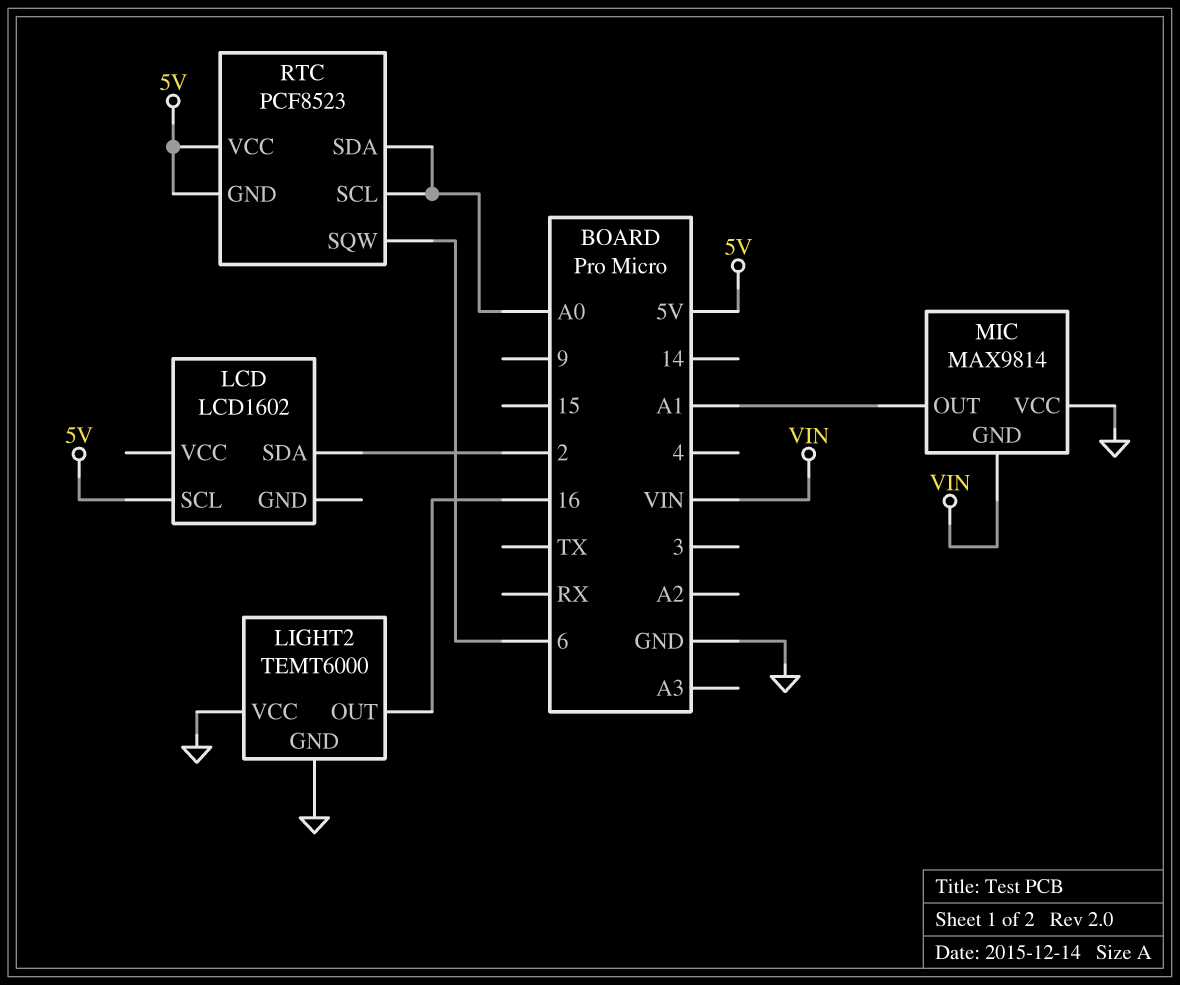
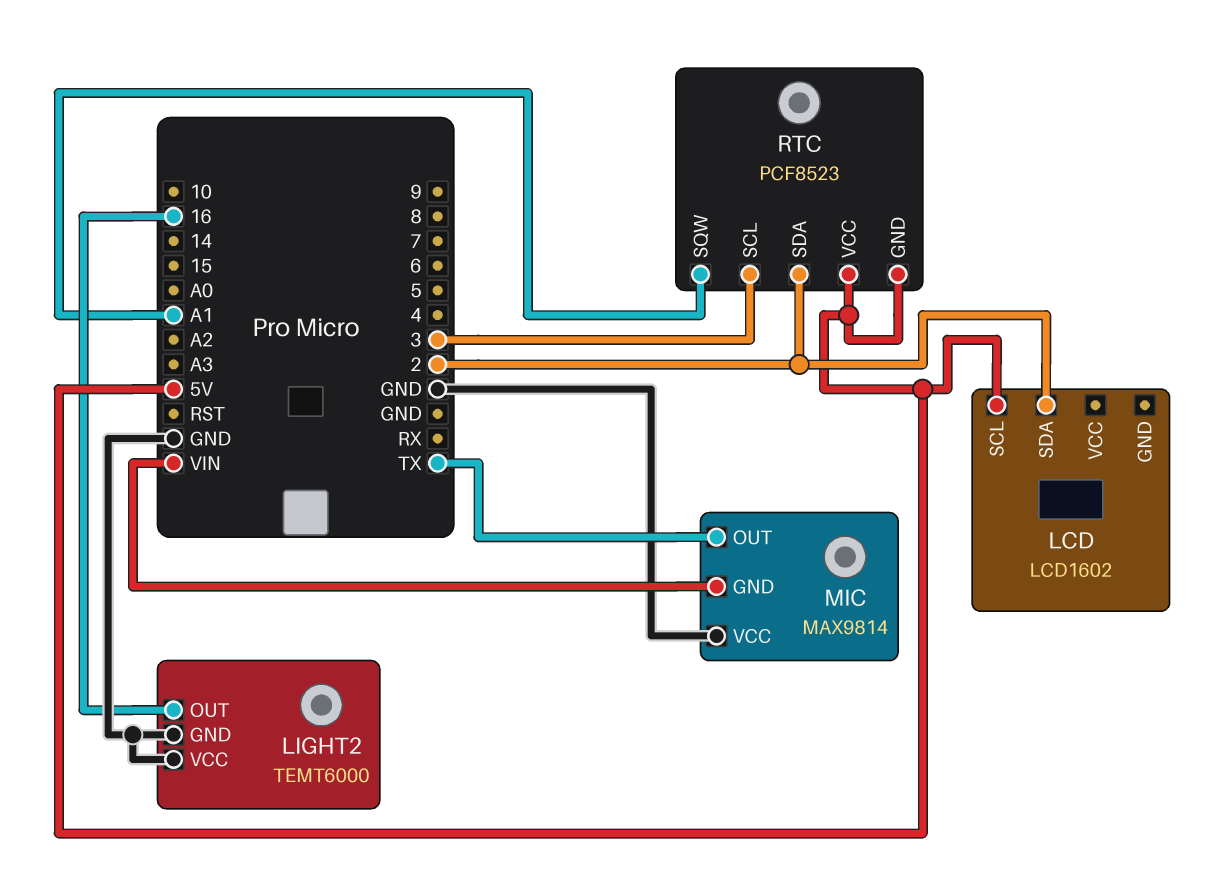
MIC pin OUT: A1 -> TX
RTC pin SCL: A0 -> 3
RTC pin SDA: A0 -> 2
RTC pin SQW: 6 -> A1

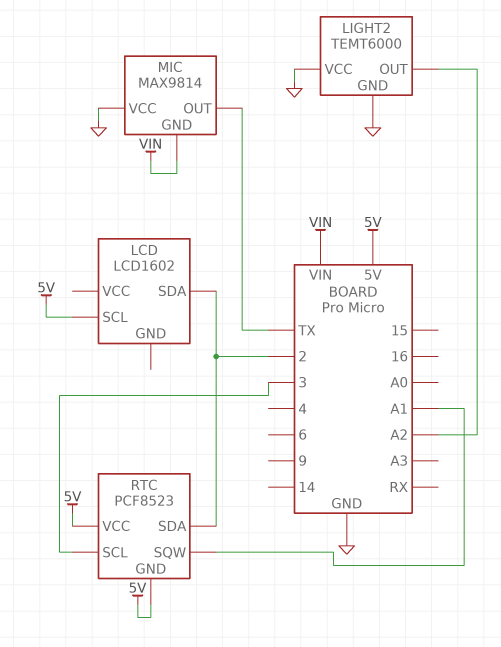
LIGHT2 pin OUT: 16 -> A2

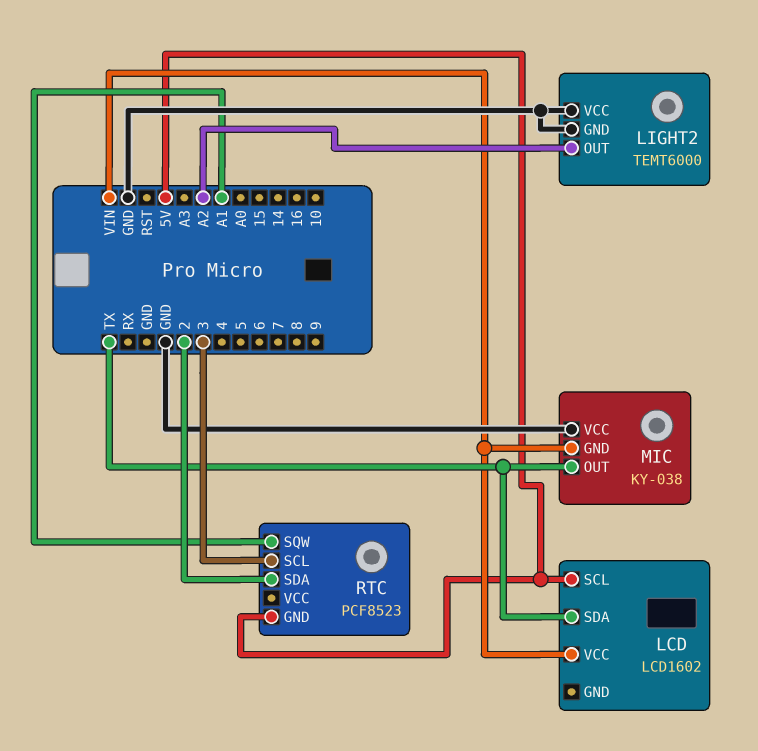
LCD pin SDA: 2 -> TX
LCD pin VCC: none -> VIN
MIC: MAX9814 -> KY-038
RTC pin VCC: 5V -> none

